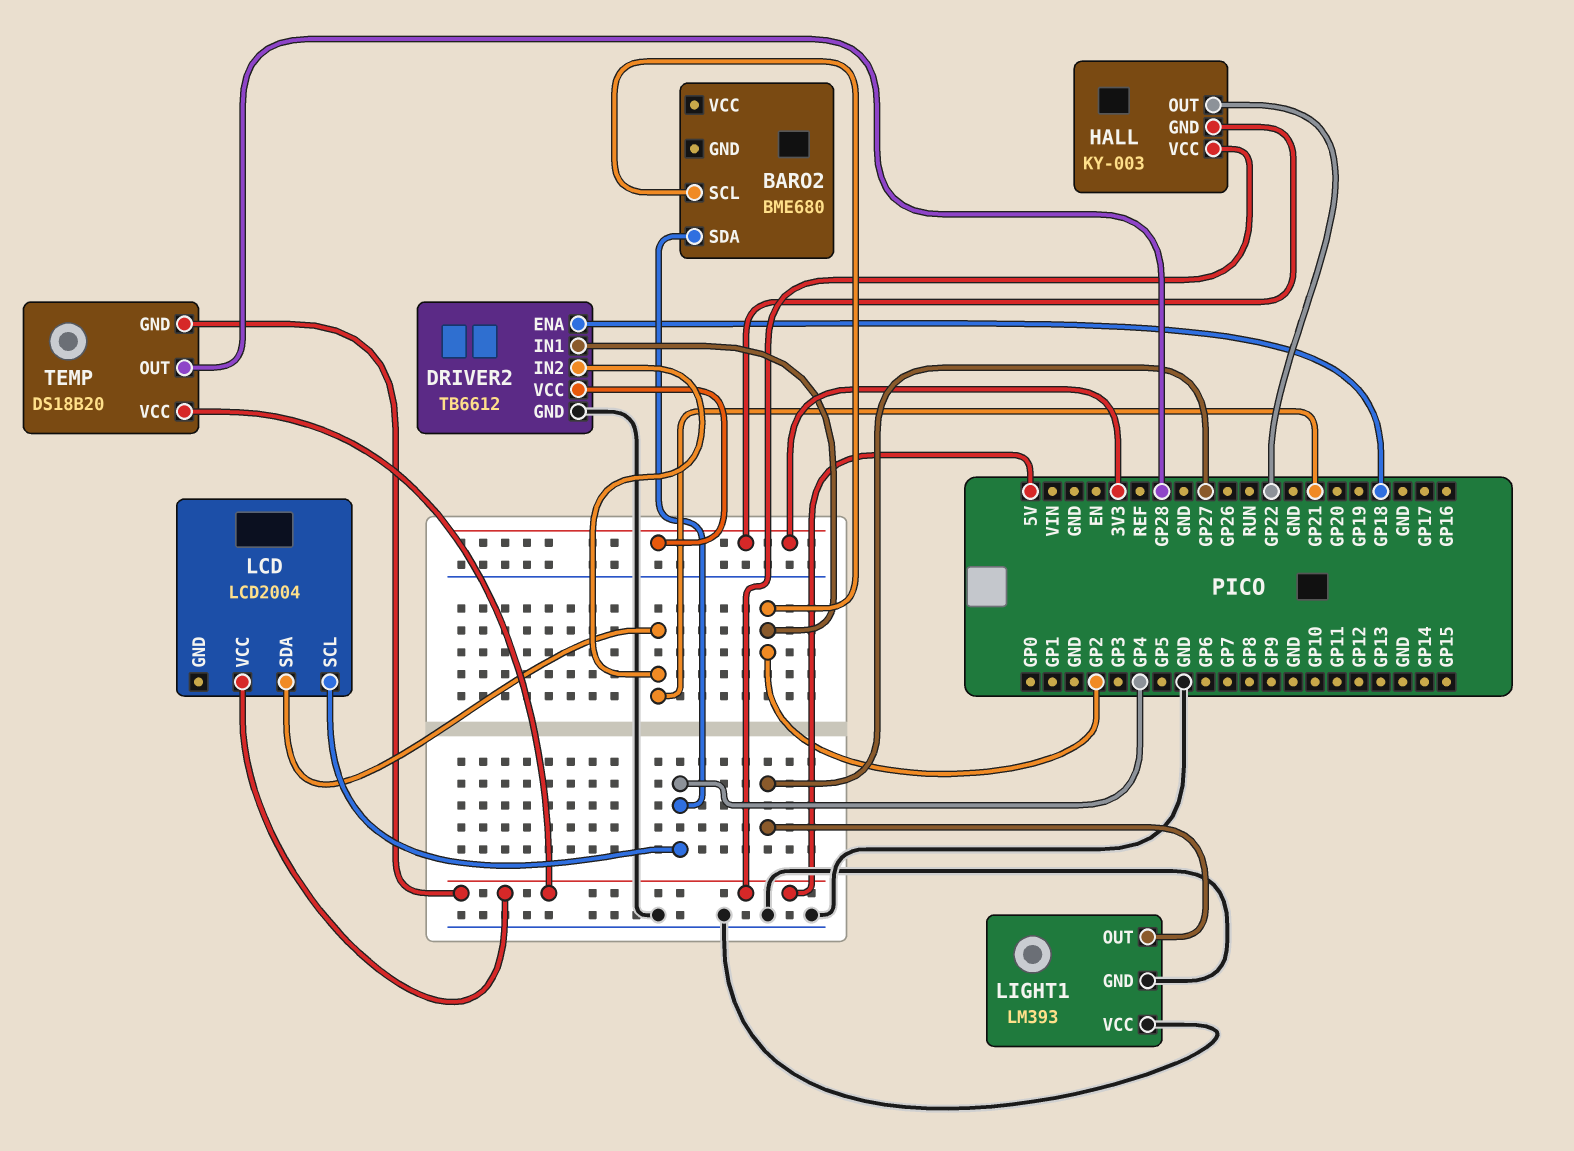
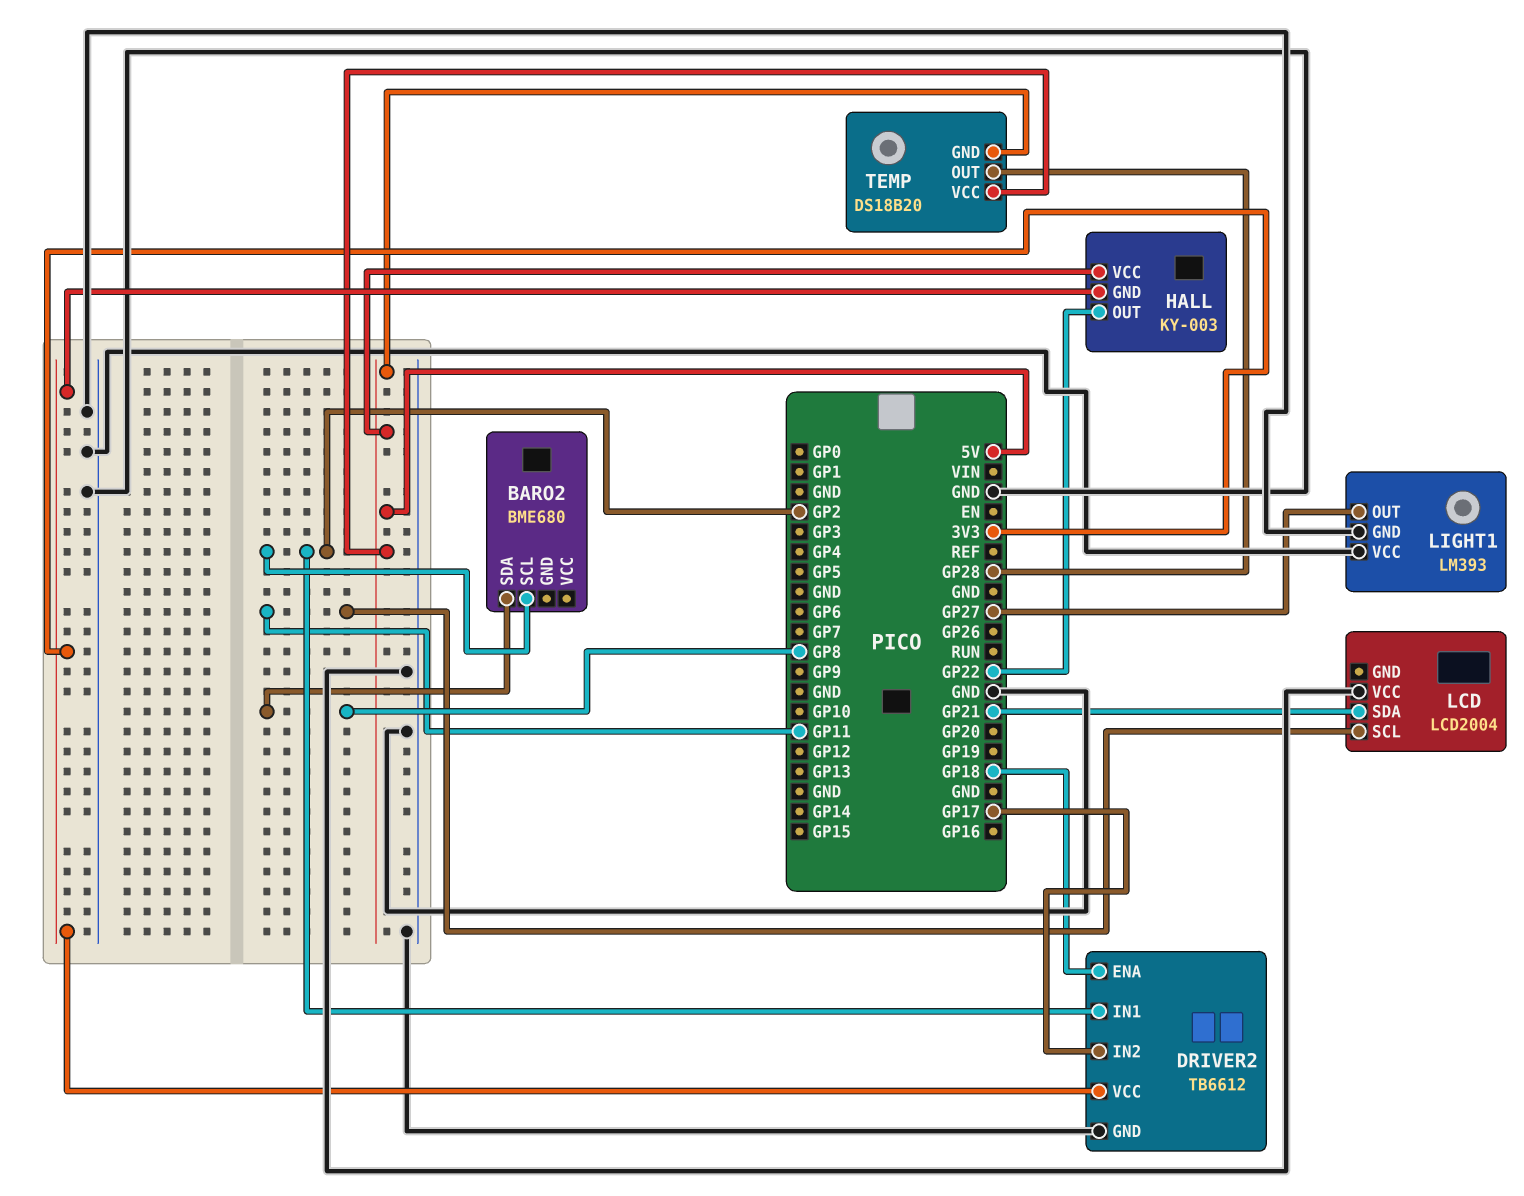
BARO2 pin SDA: GP4 -> GP8
DRIVER2 pin IN2: GP21 -> GP17
LCD pin SCL: GP4 -> GP11
LCD pin VCC: 5V -> GND

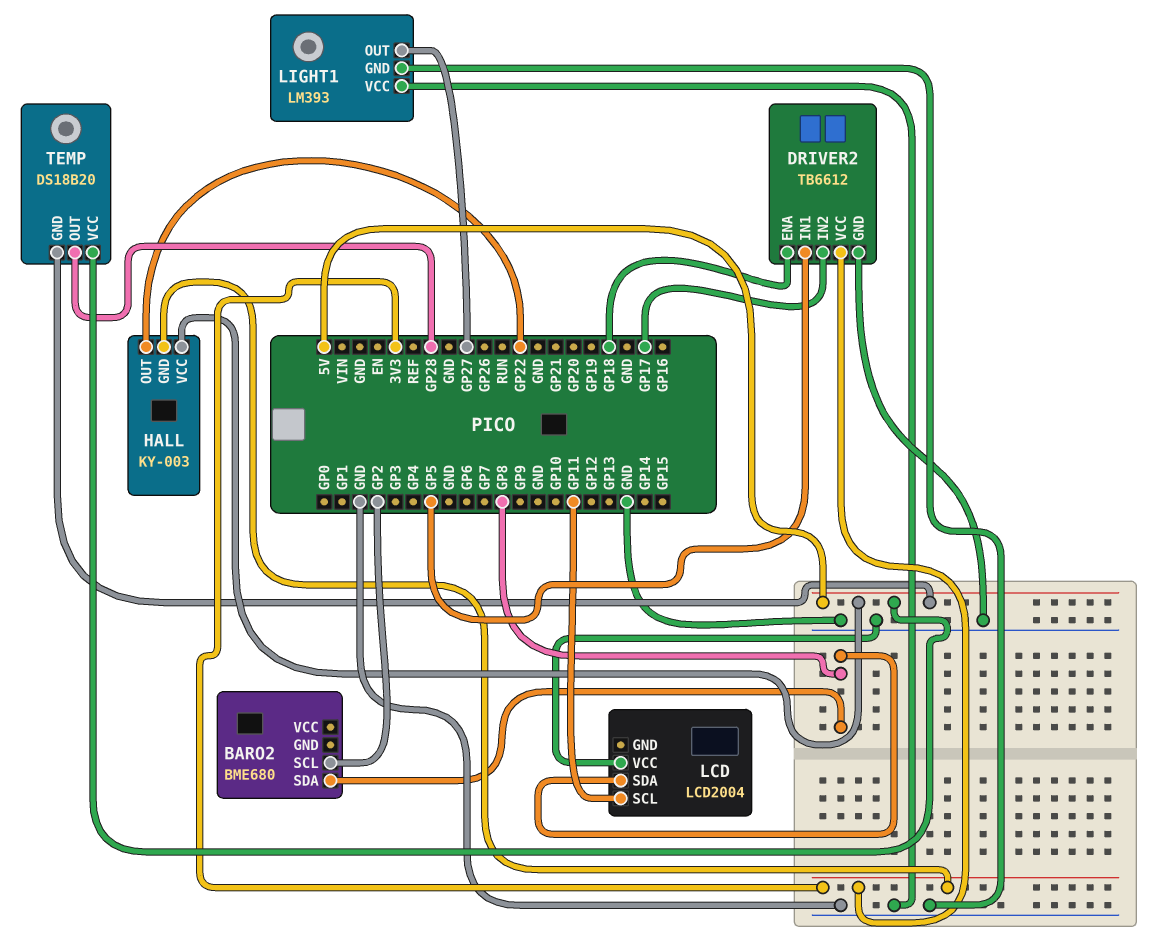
DRIVER2 pin IN1: GP2 -> GP5
LCD pin SDA: GP21 -> GP8

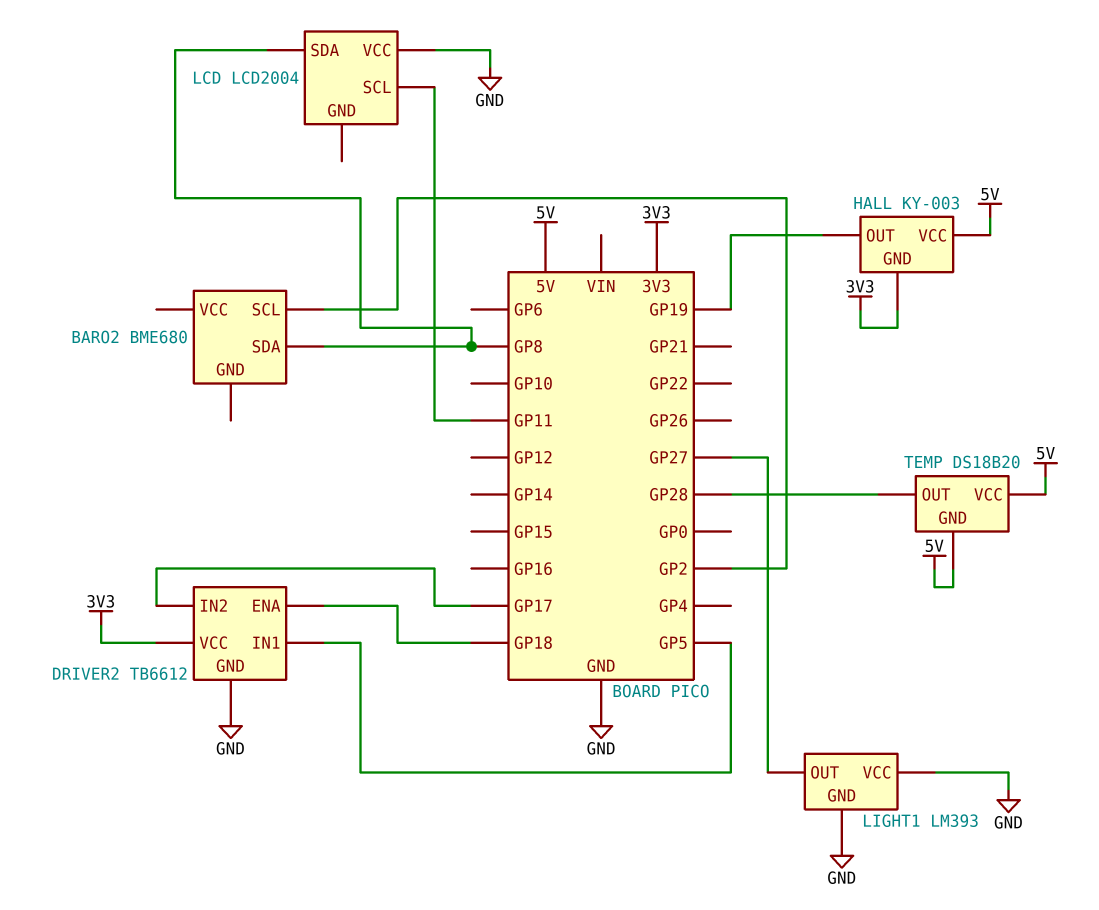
HALL pin OUT: GP22 -> GP19

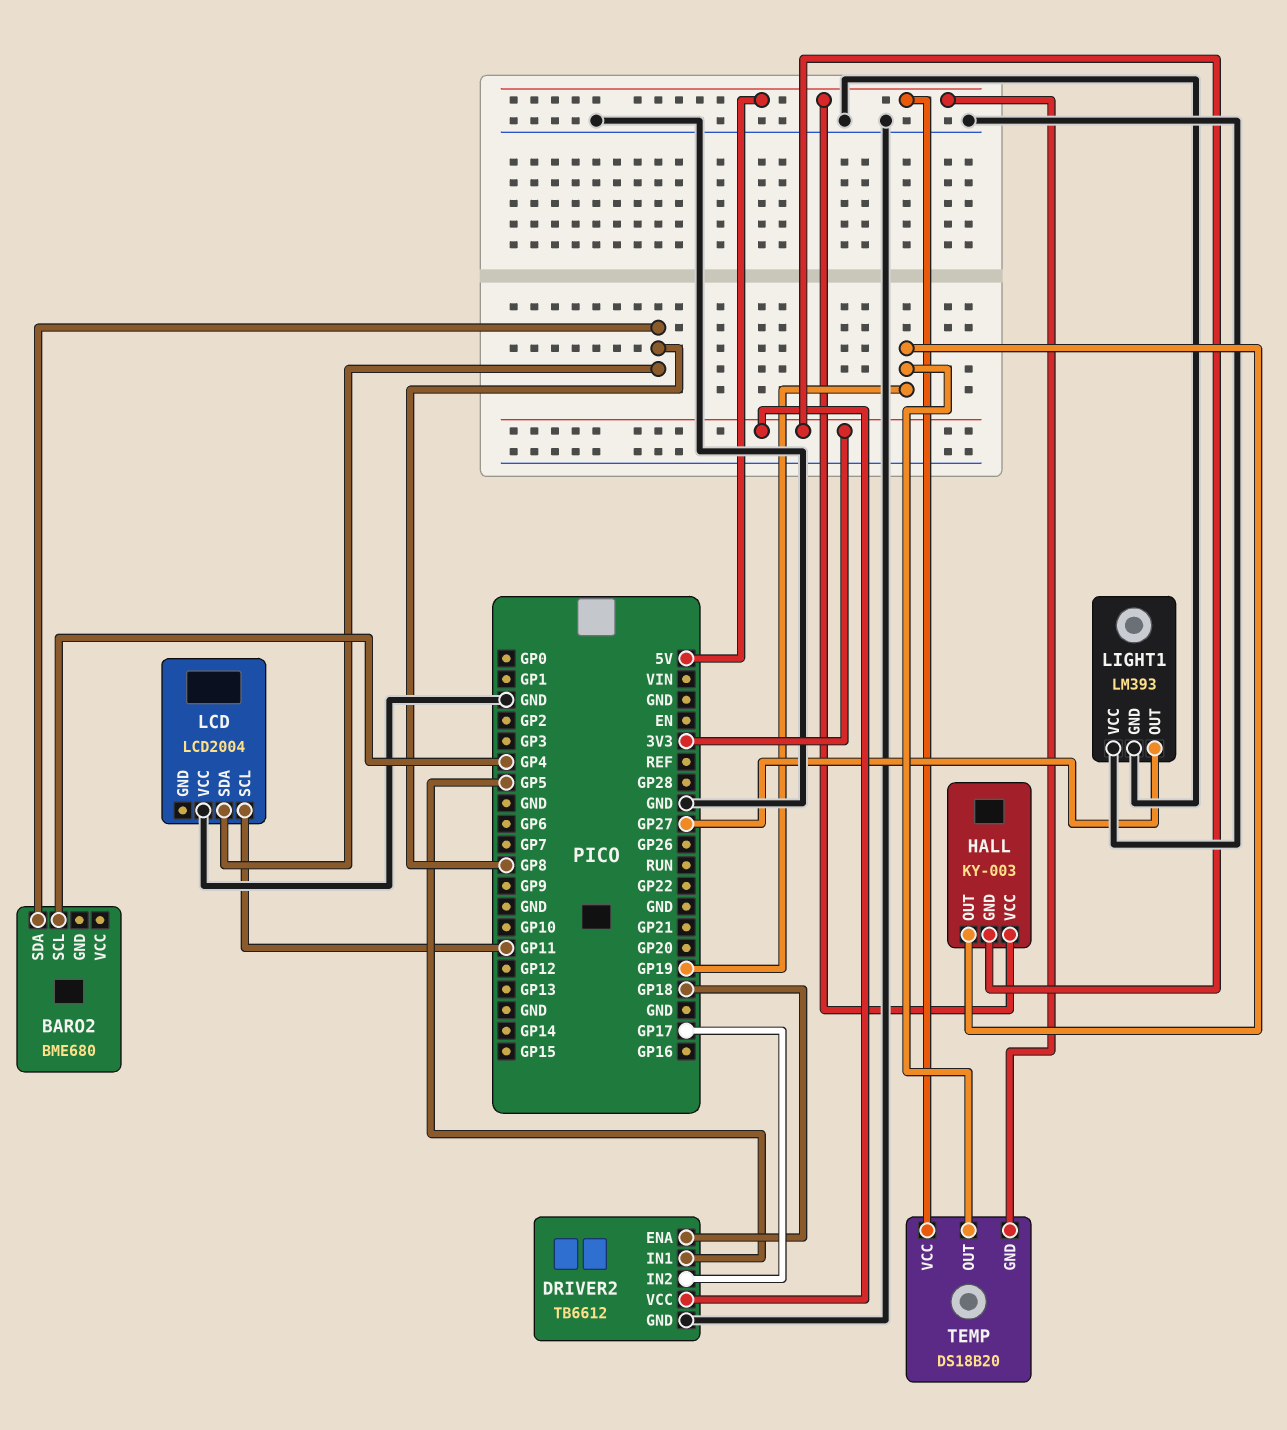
BARO2 pin SCL: GP2 -> GP4
TEMP pin OUT: GP28 -> GP19

